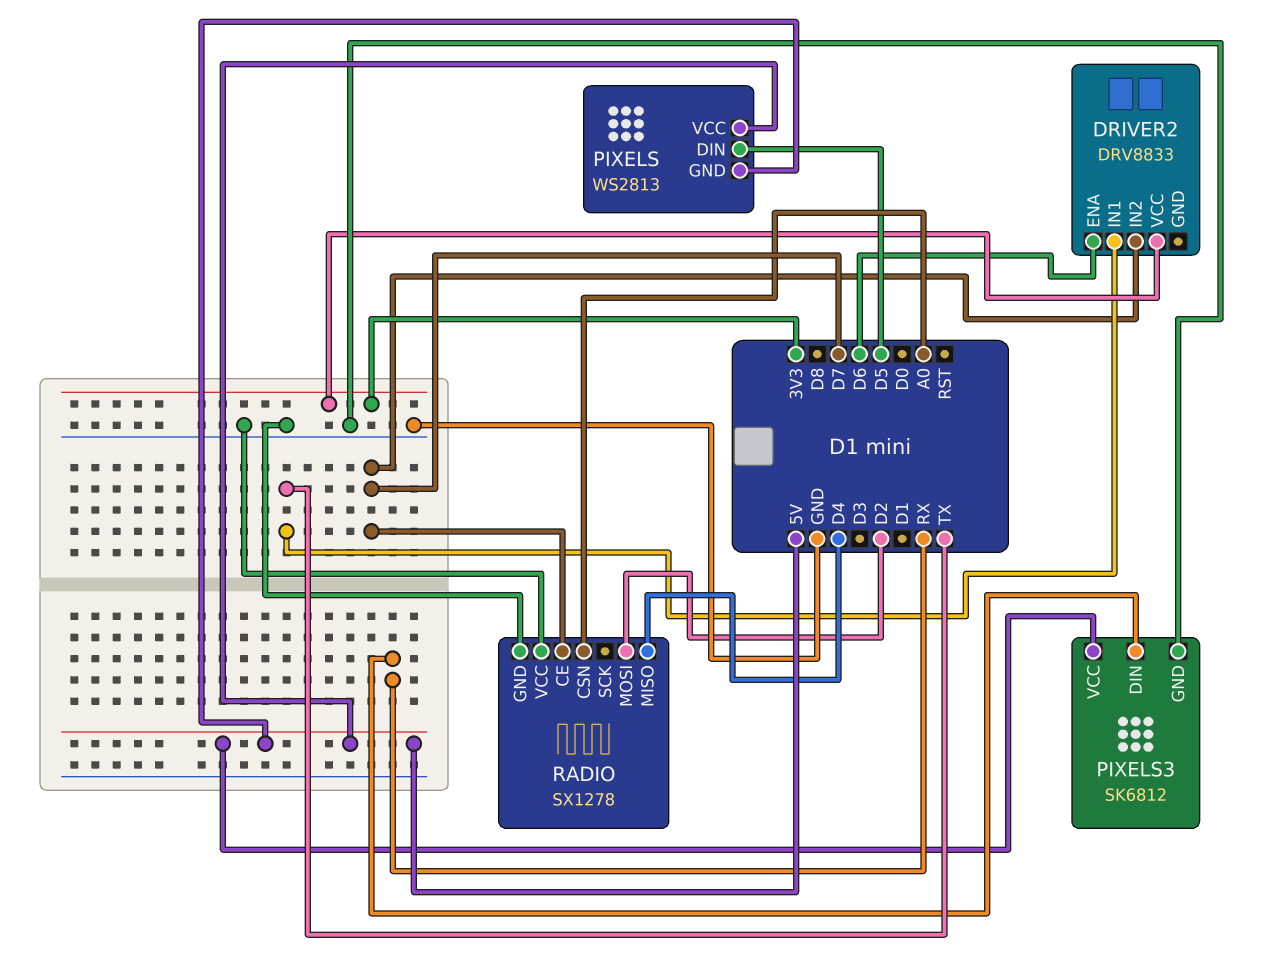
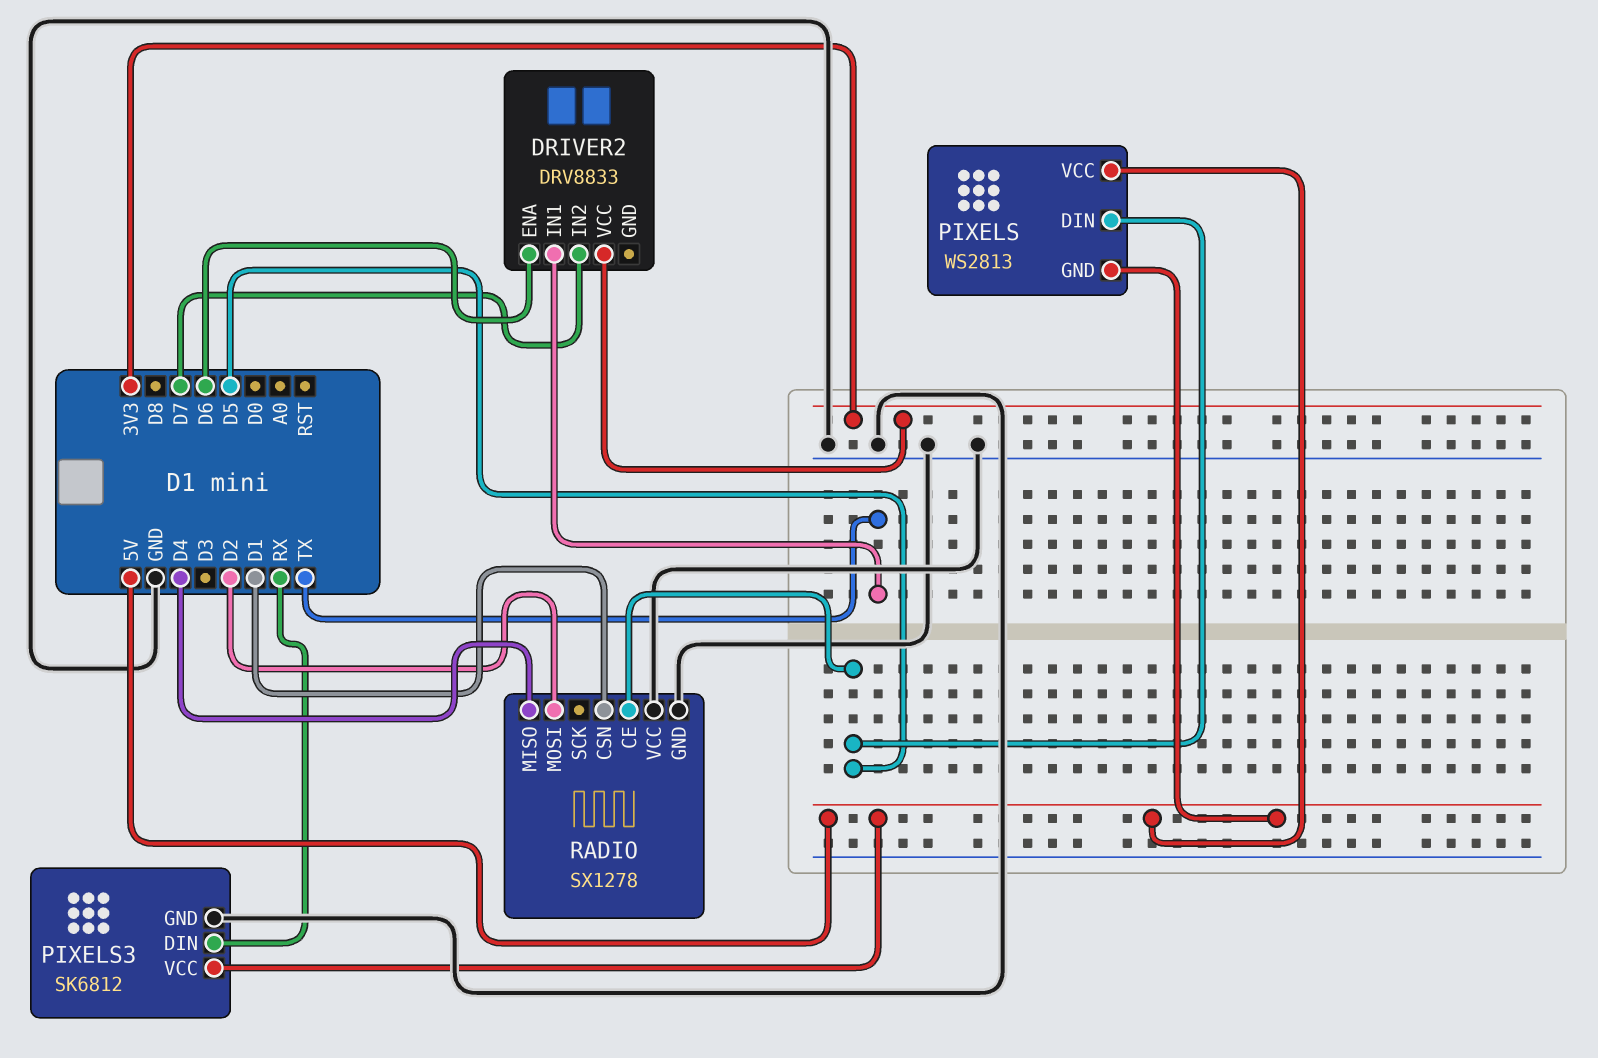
RADIO pin CE: D7 -> D5
RADIO pin CSN: A0 -> D1

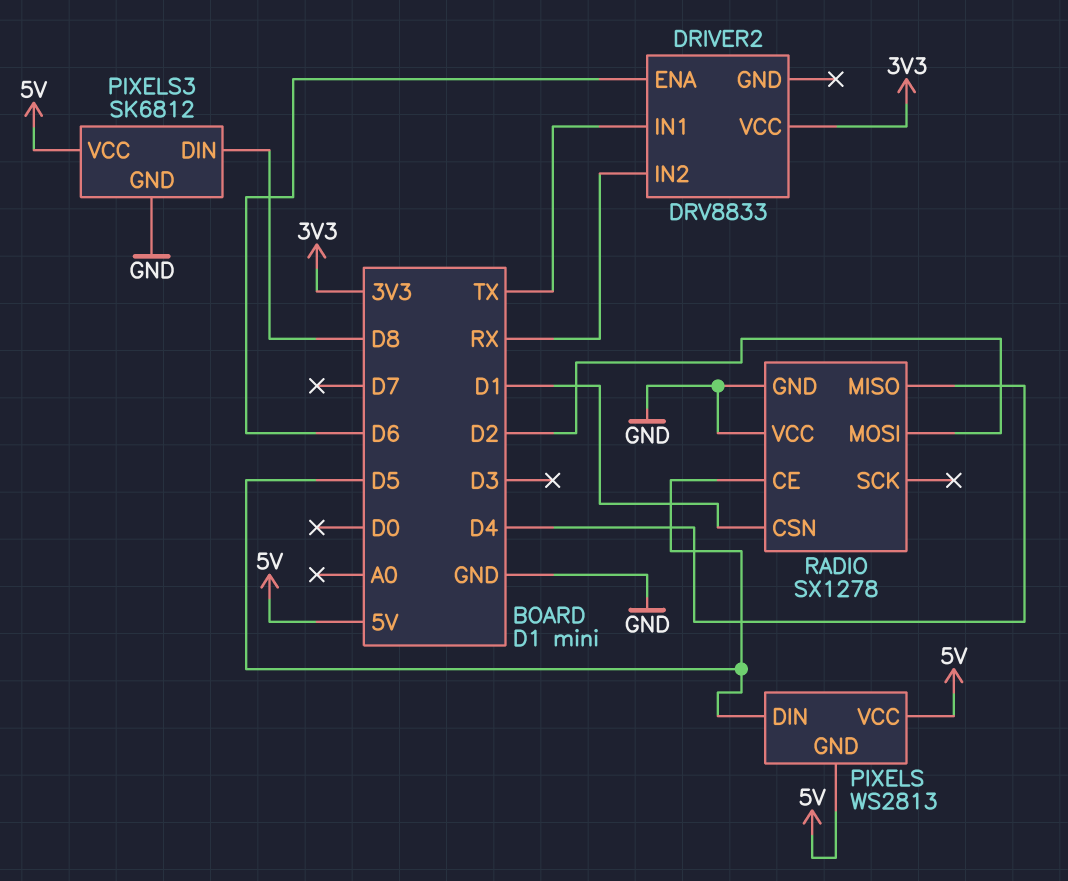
DRIVER2 pin IN2: D7 -> RX
PIXELS3 pin DIN: RX -> D8

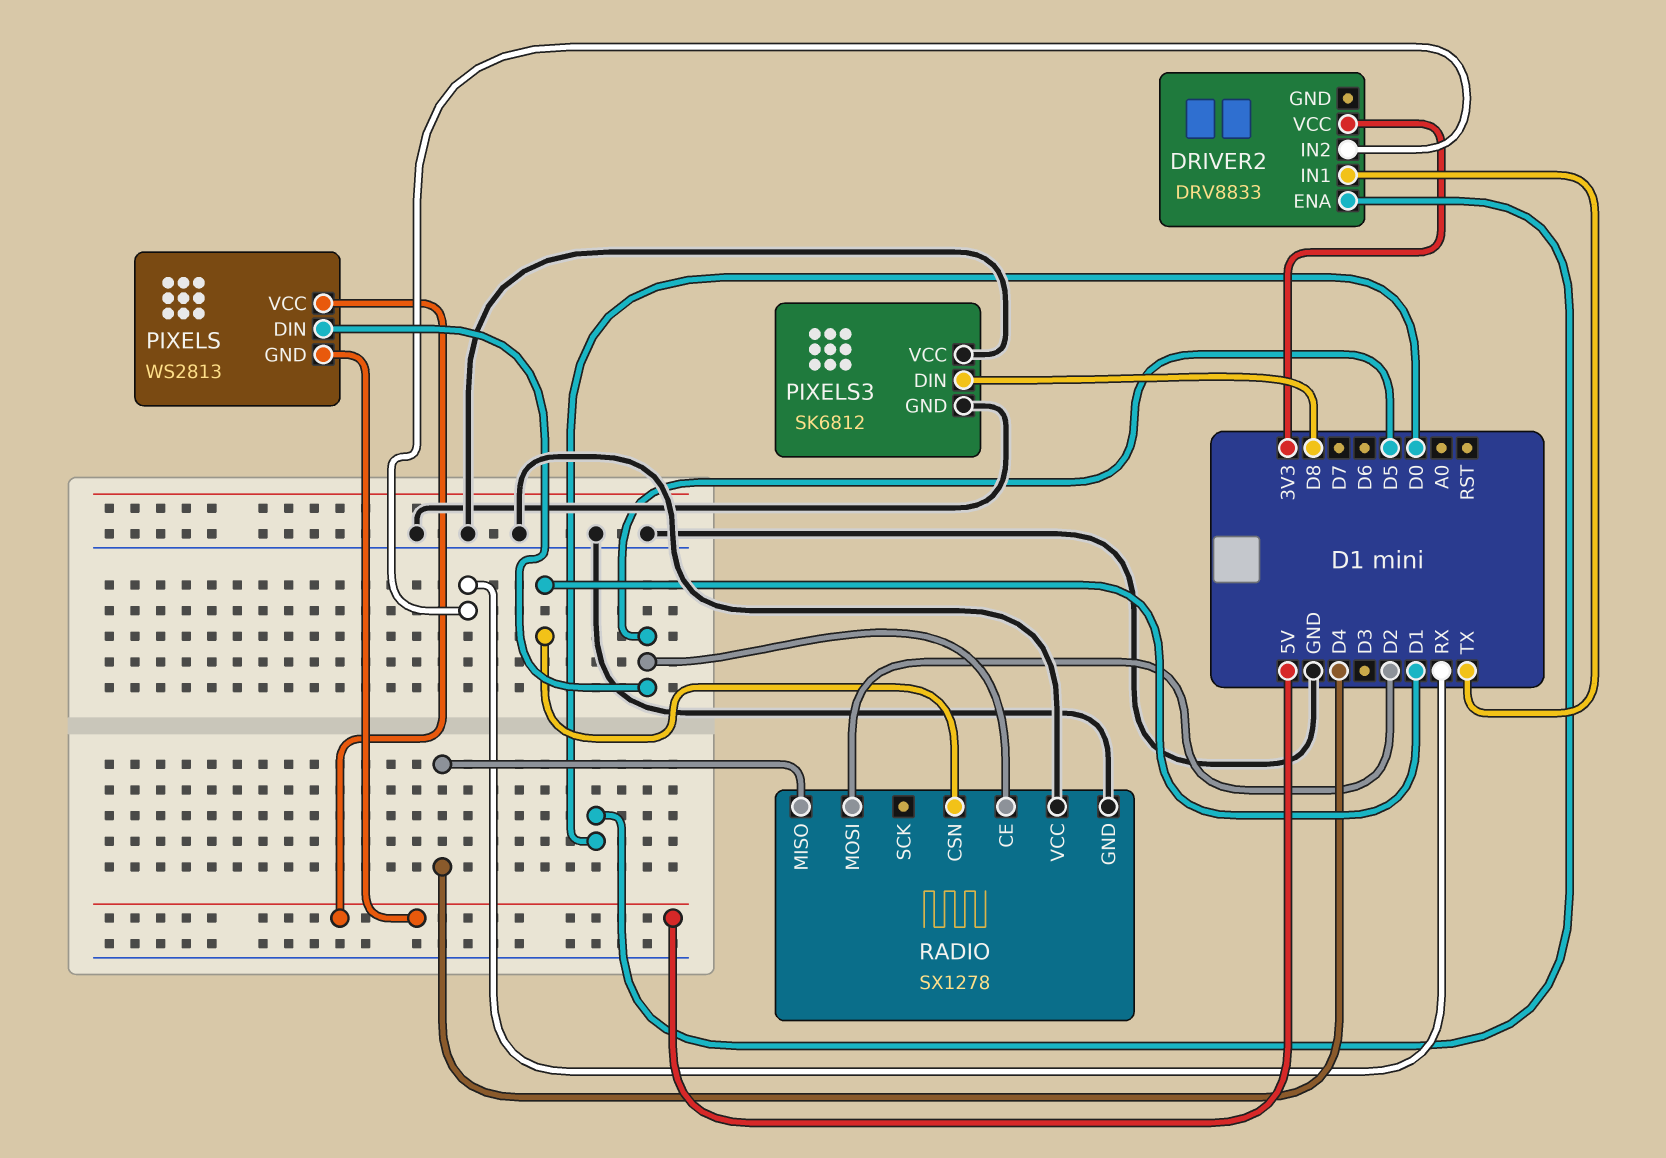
DRIVER2 pin ENA: D6 -> D0
PIXELS3 pin VCC: 5V -> GND

